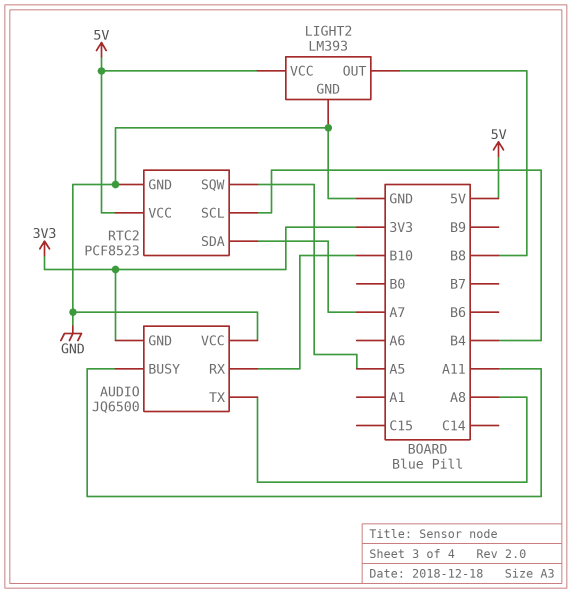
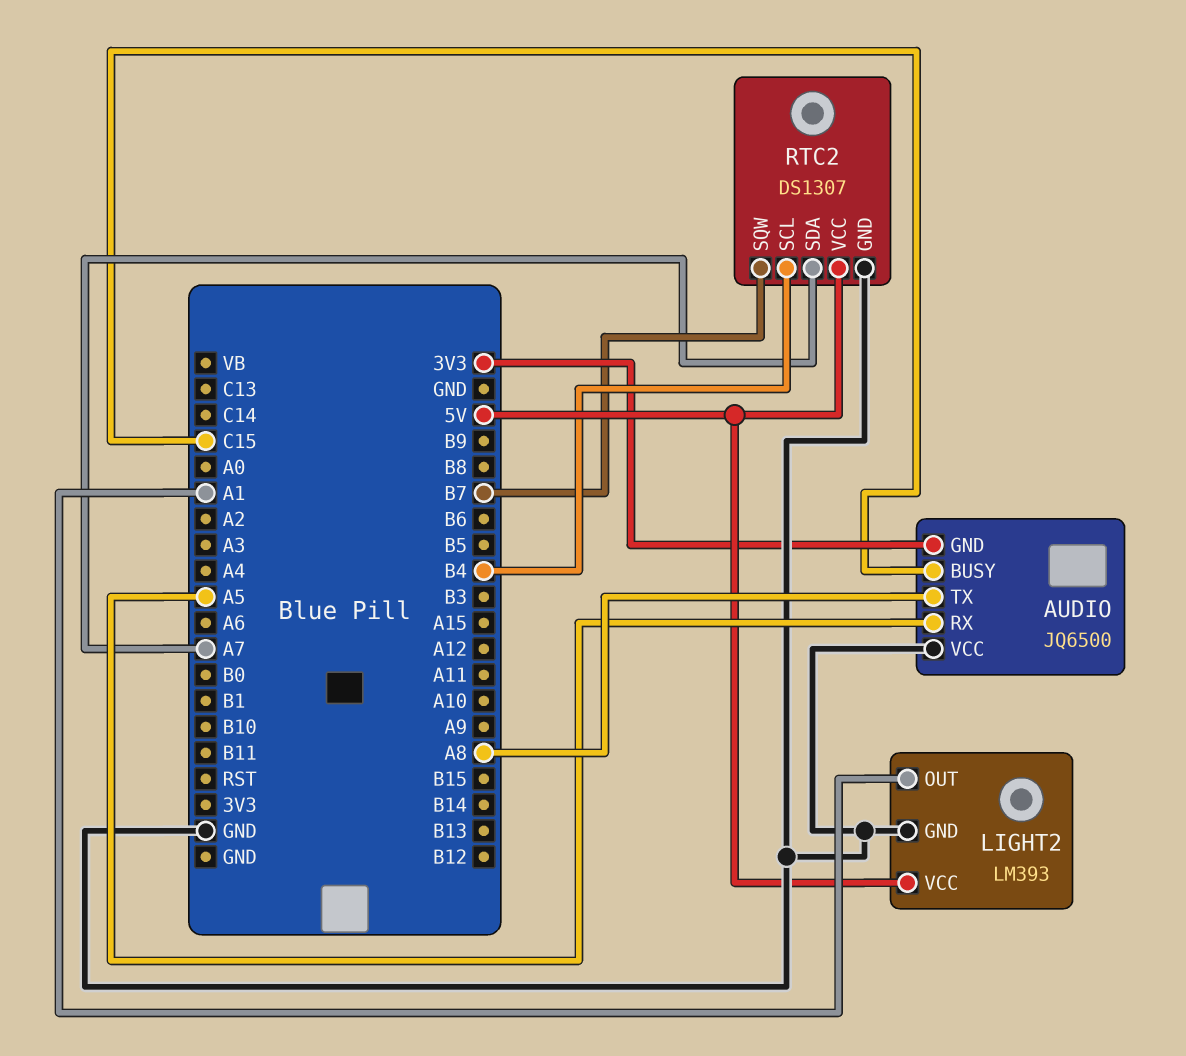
AUDIO pin BUSY: A11 -> C15
AUDIO pin RX: B10 -> A5
LIGHT2 pin OUT: B8 -> A1
RTC2: PCF8523 -> DS1307
RTC2 pin SQW: A5 -> B7

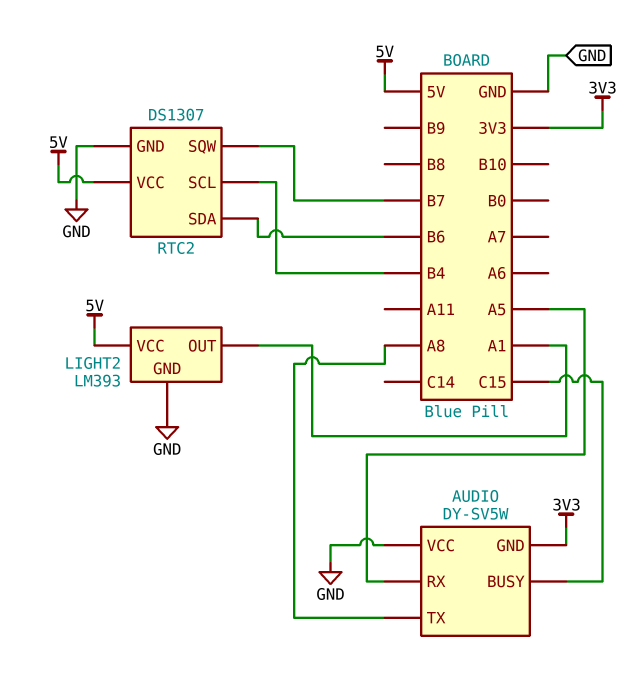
AUDIO: JQ6500 -> DY-SV5W
RTC2 pin SDA: A7 -> B6

